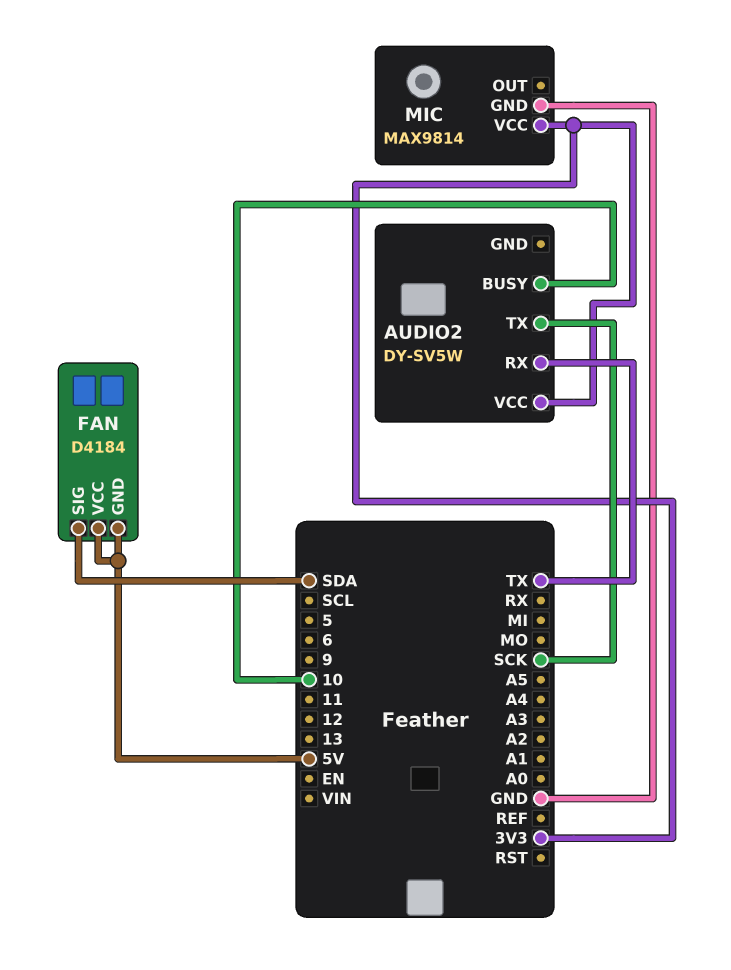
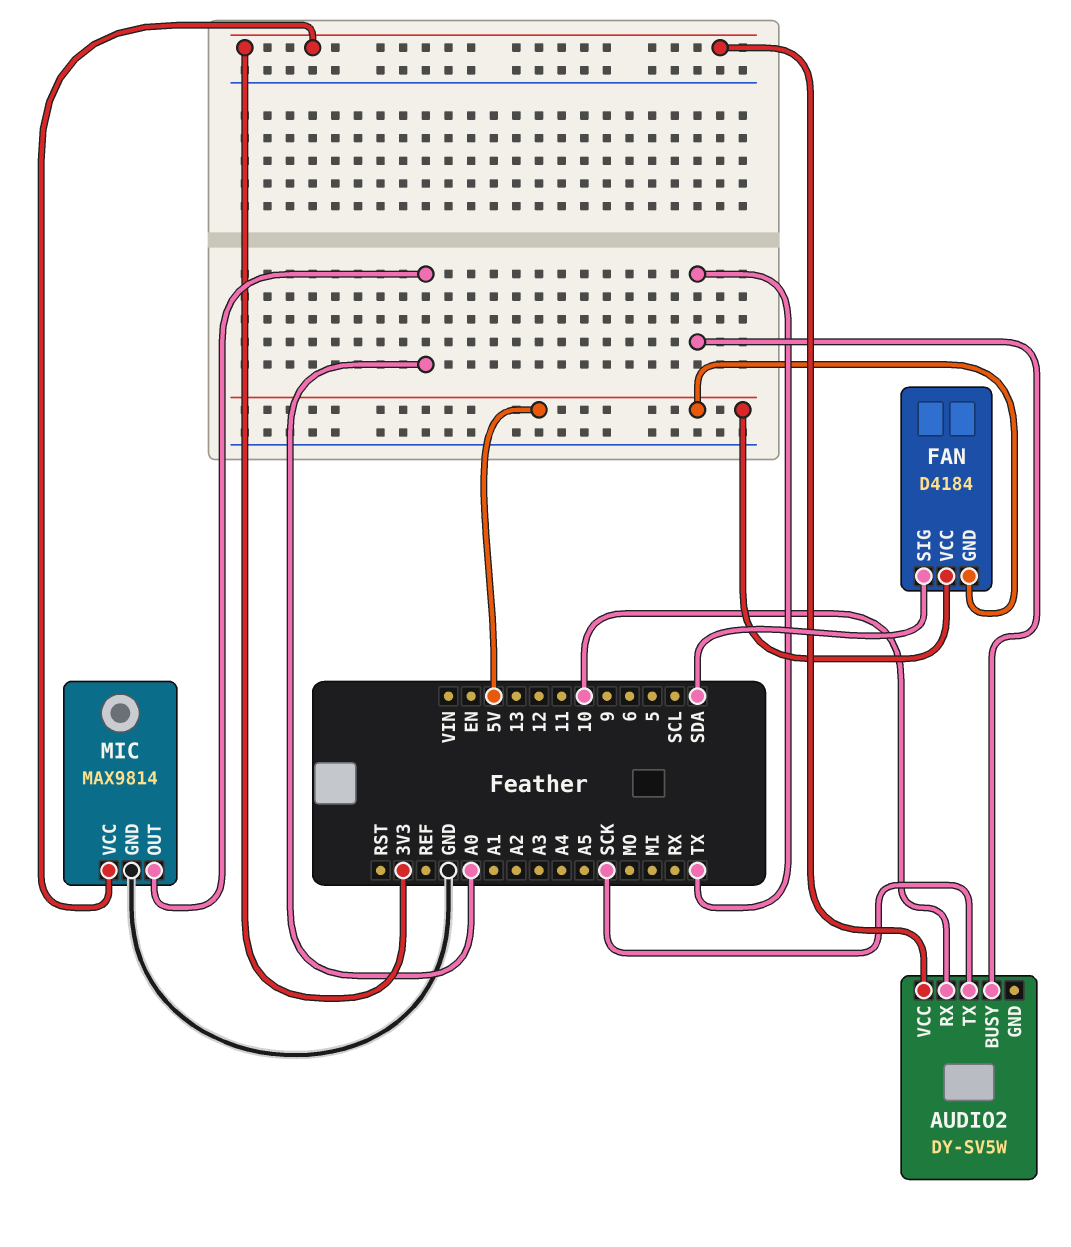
AUDIO2 pin BUSY: 10 -> TX
AUDIO2 pin RX: TX -> 10
MIC pin OUT: none -> A0

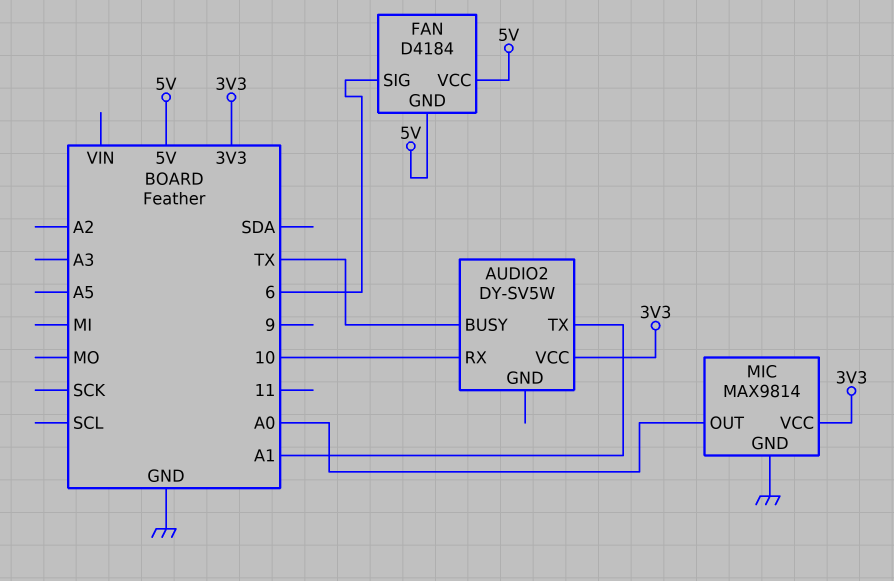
AUDIO2 pin TX: SCK -> A1
FAN pin SIG: SDA -> 6

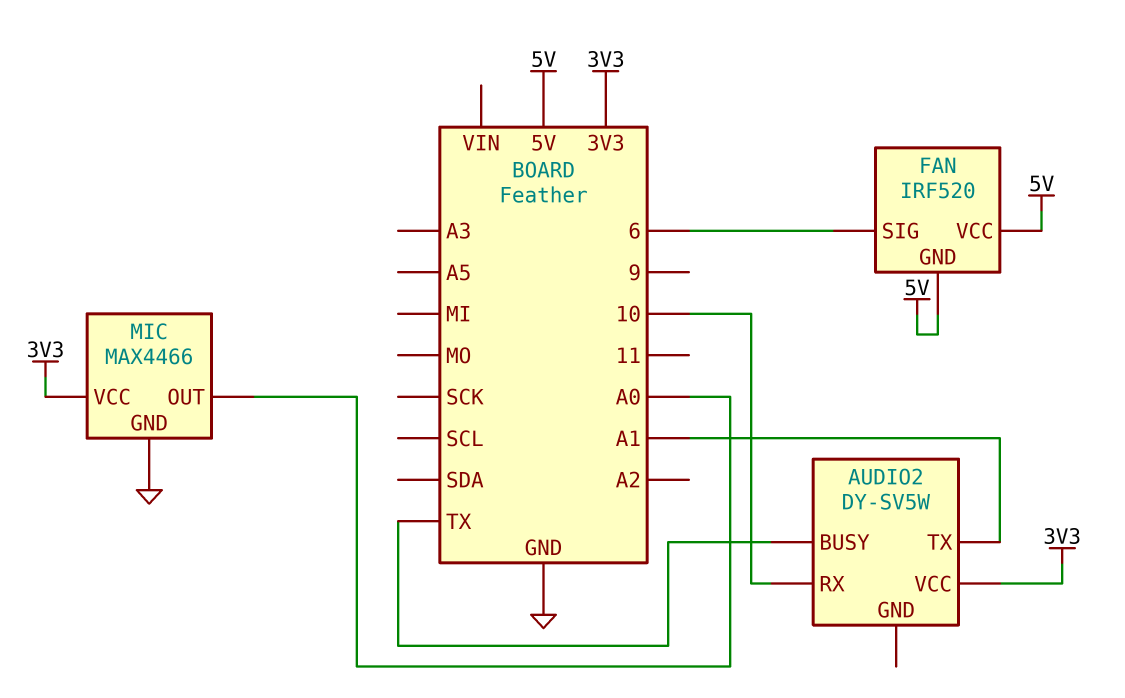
FAN: D4184 -> IRF520
MIC: MAX9814 -> MAX4466

